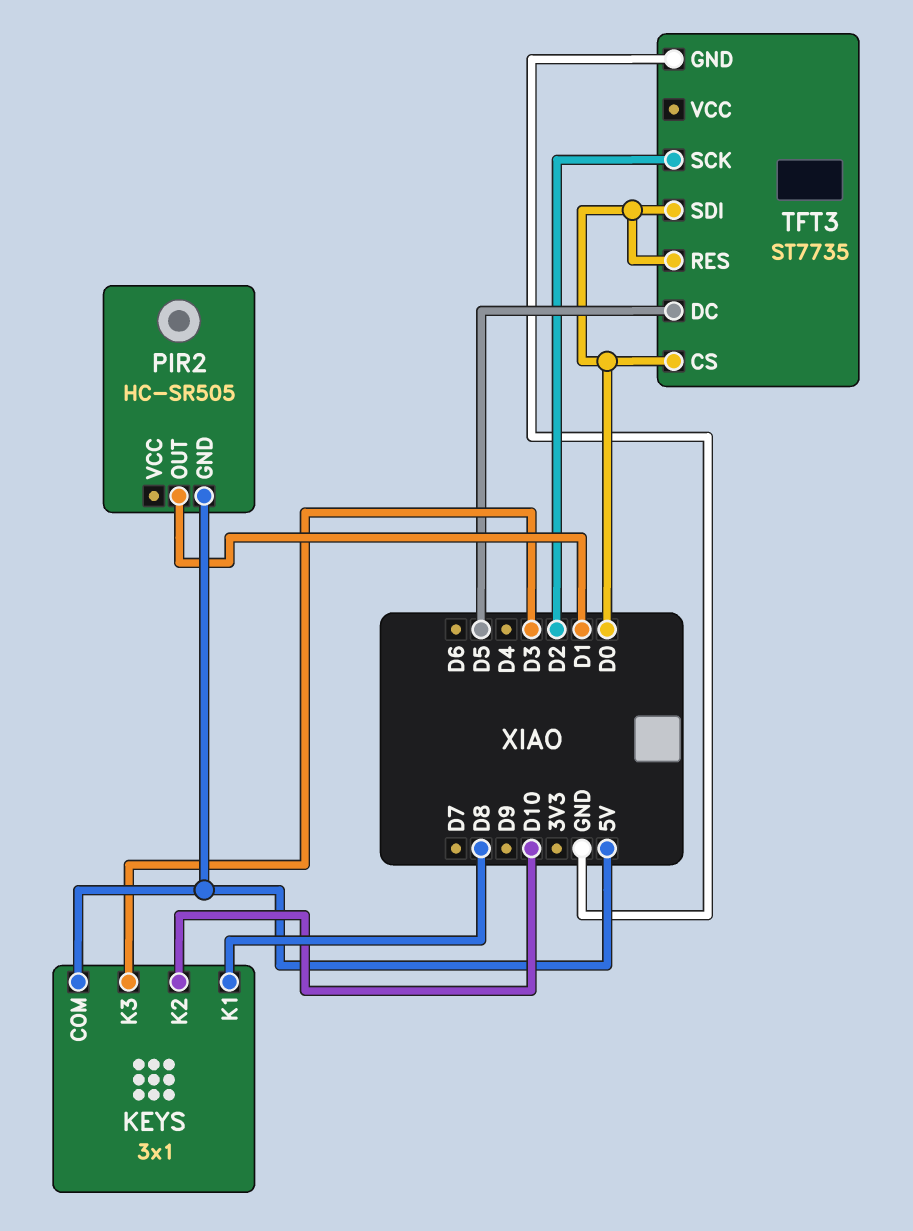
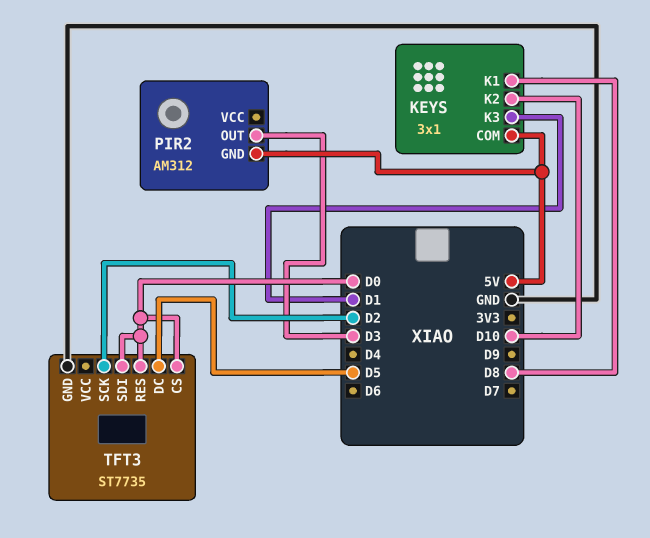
KEYS pin K3: D3 -> D1
PIR2: HC-SR505 -> AM312
PIR2 pin OUT: D1 -> D3

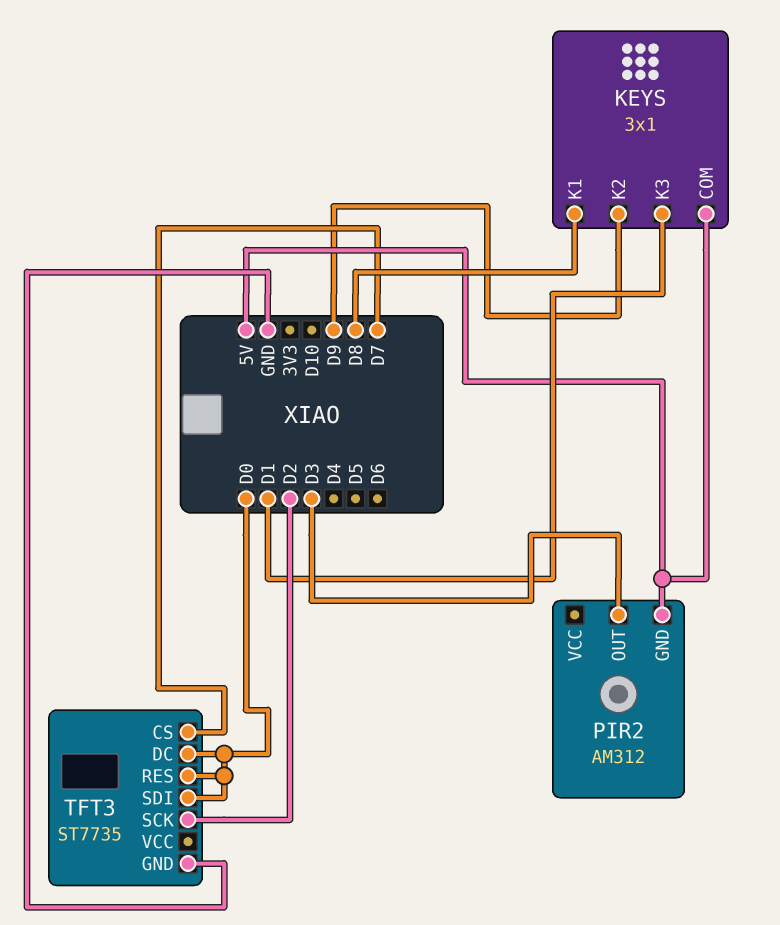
KEYS pin K2: D10 -> D9
TFT3 pin CS: D0 -> D7
TFT3 pin DC: D5 -> D0

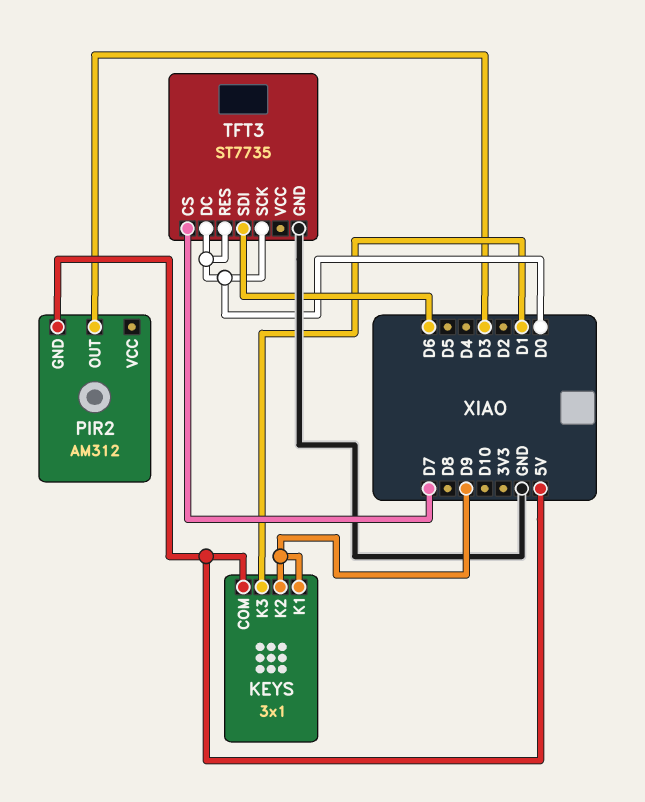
KEYS pin K1: D8 -> D9
TFT3 pin SCK: D2 -> D0
TFT3 pin SDI: D0 -> D6

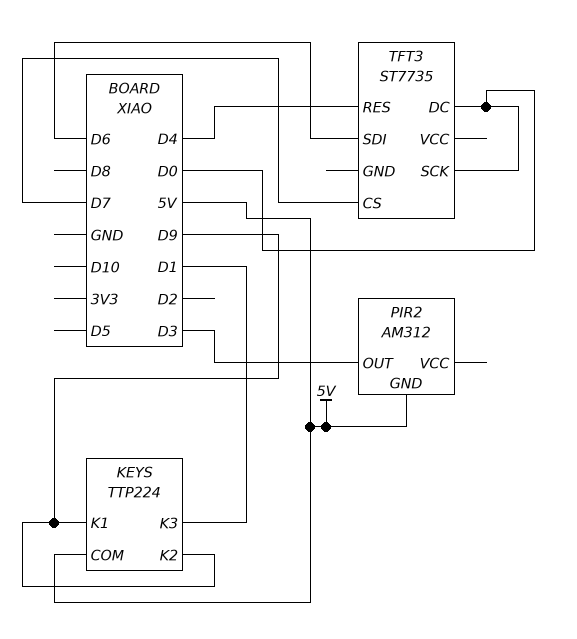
KEYS: 3x1 -> TTP224
TFT3 pin GND: GND -> none
TFT3 pin RES: D0 -> D4

